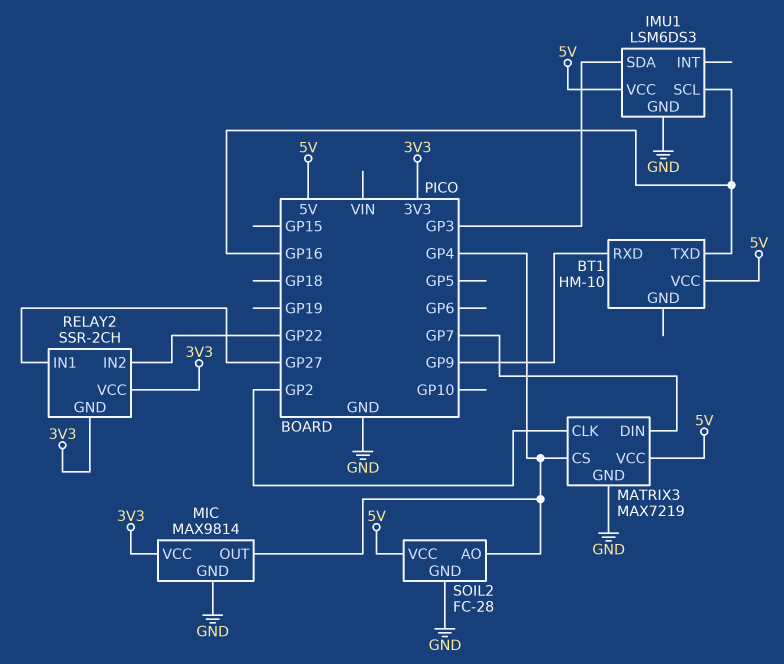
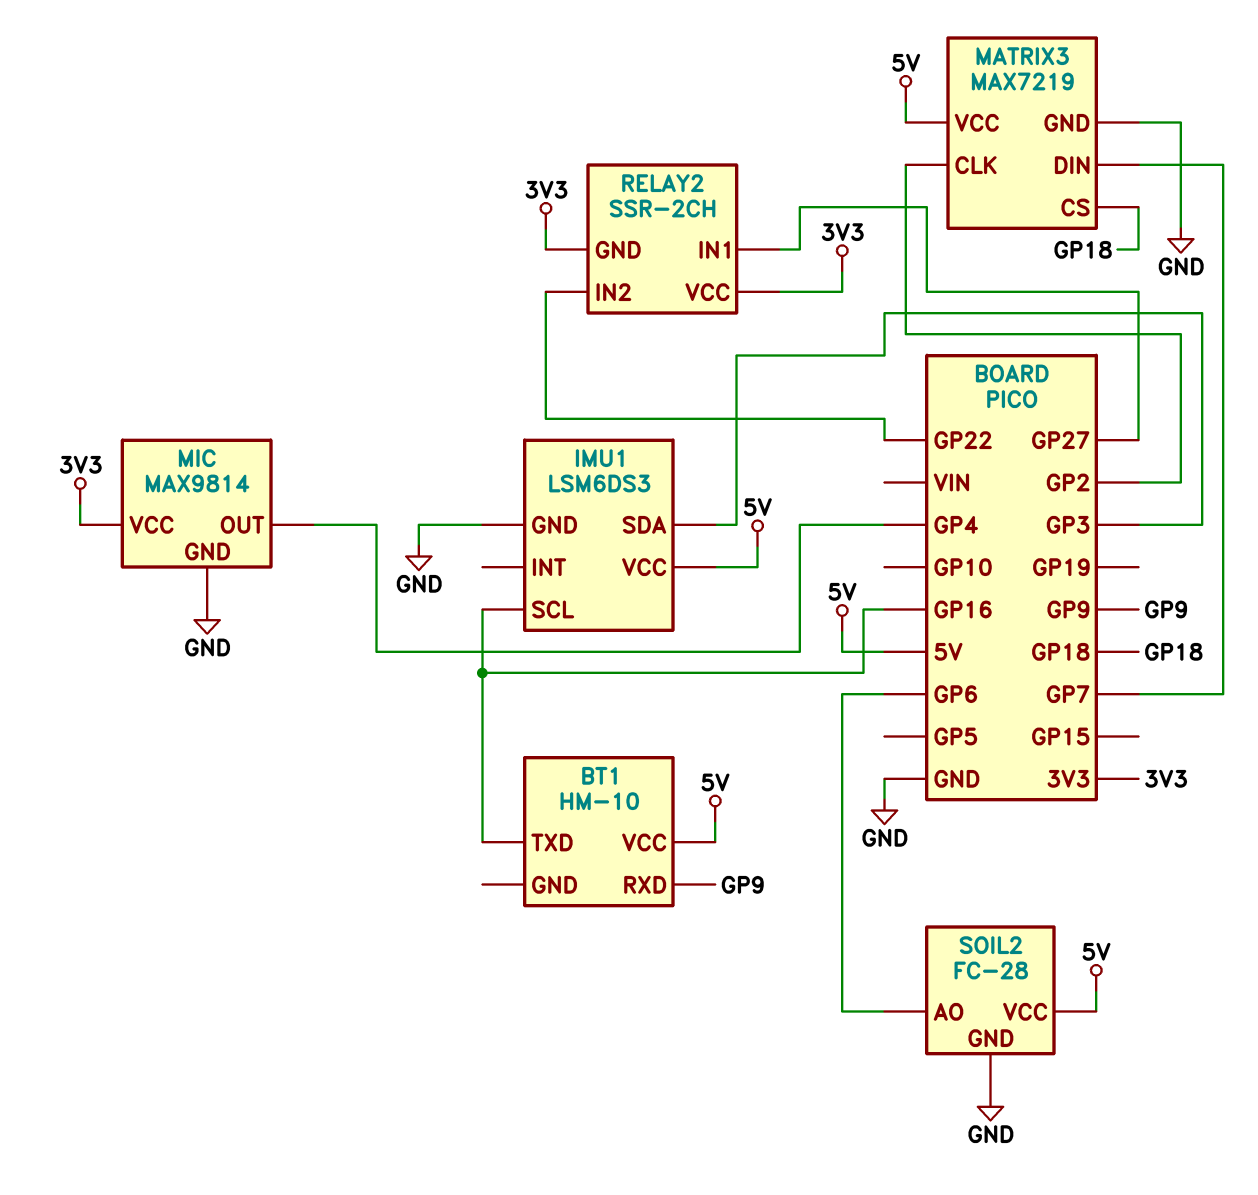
MATRIX3 pin CS: GP4 -> GP18
SOIL2 pin AO: GP4 -> GP6

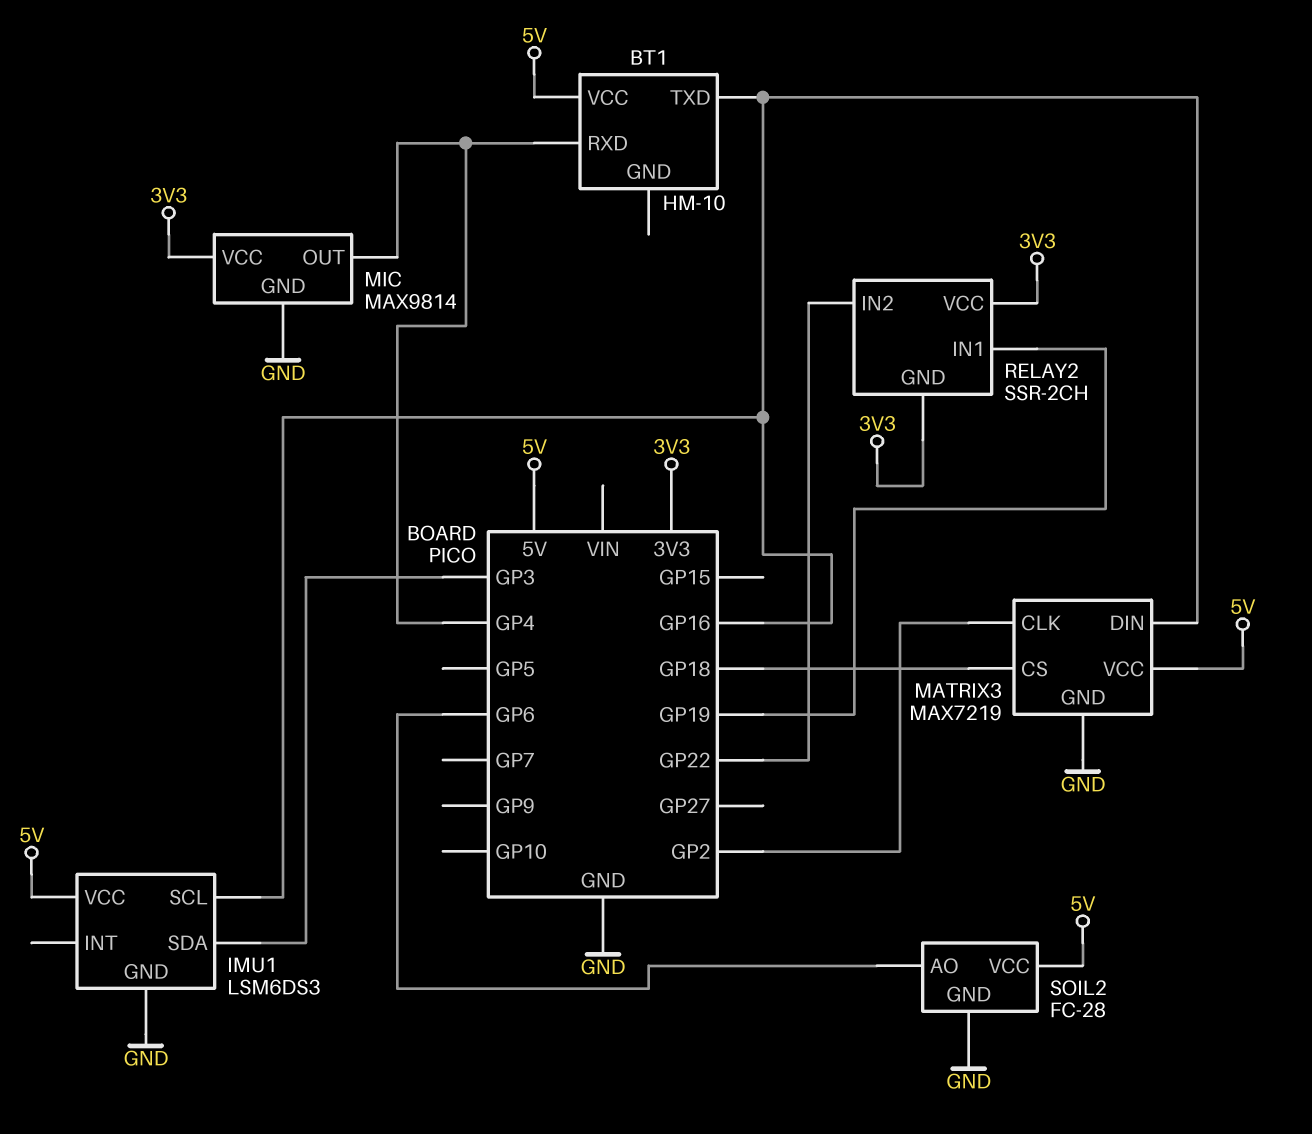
BT1 pin RXD: GP9 -> GP4
MATRIX3 pin DIN: GP7 -> GP16
RELAY2 pin IN1: GP27 -> GP19

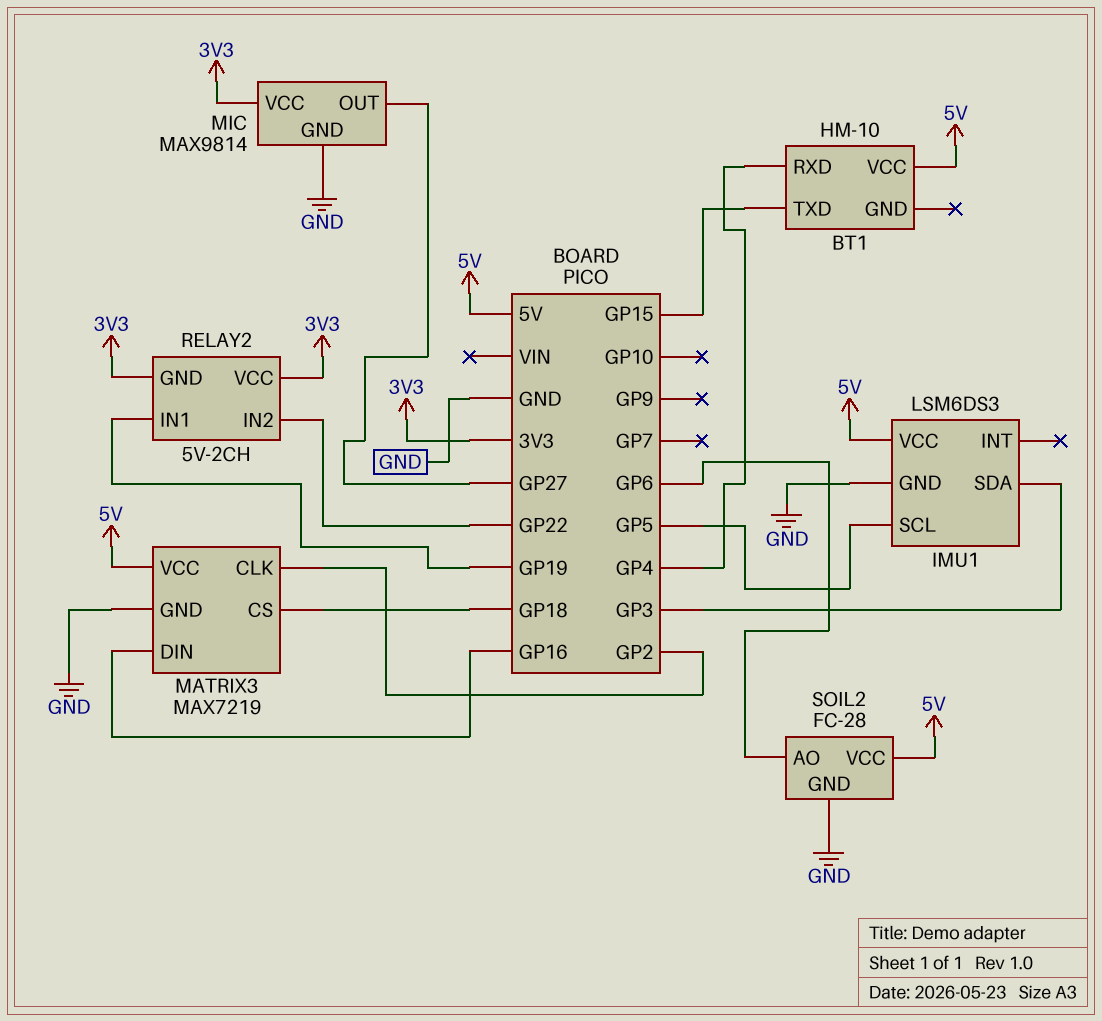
BT1 pin TXD: GP16 -> GP15
IMU1 pin SCL: GP16 -> GP5
MIC pin OUT: GP4 -> GP27
RELAY2: SSR-2CH -> 5V-2CH

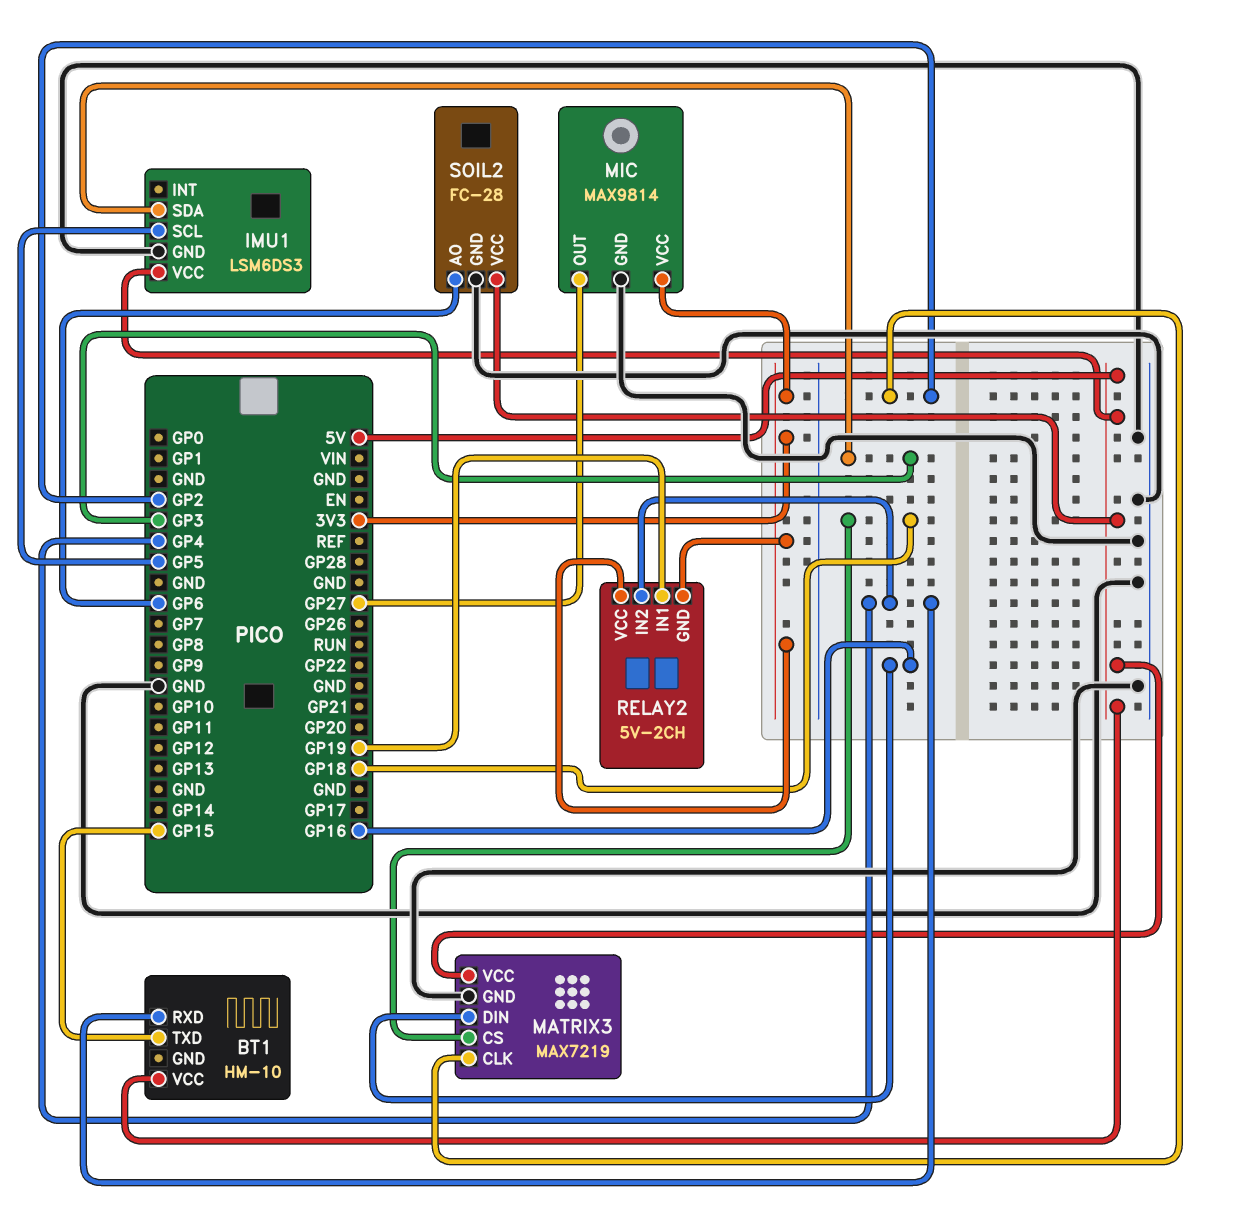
RELAY2 pin IN2: GP22 -> GP4

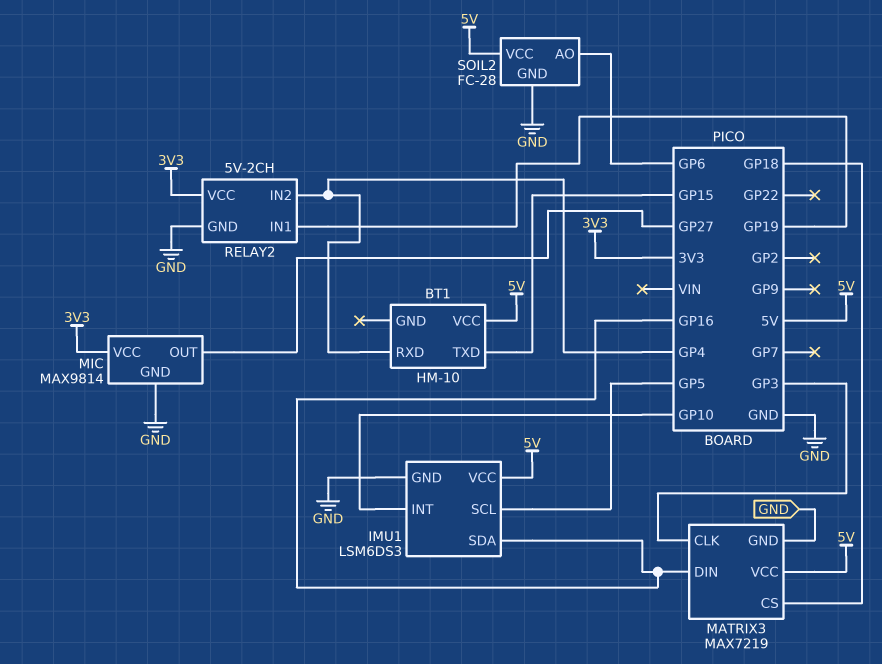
IMU1 pin INT: none -> GP10
IMU1 pin SDA: GP3 -> GP16
MATRIX3 pin CLK: GP2 -> GP3
RELAY2 pin GND: 3V3 -> GND

